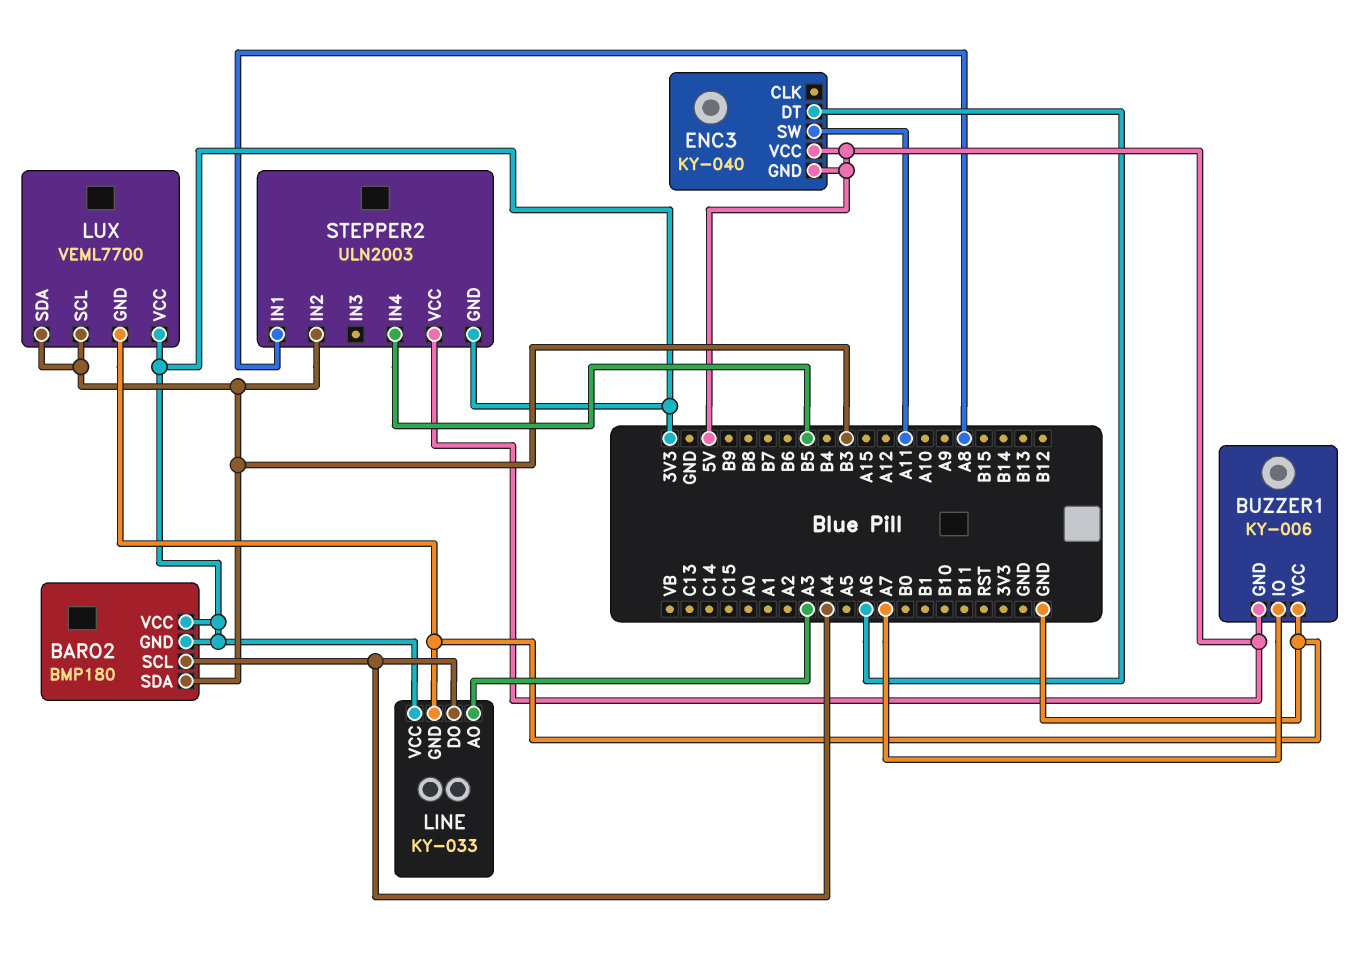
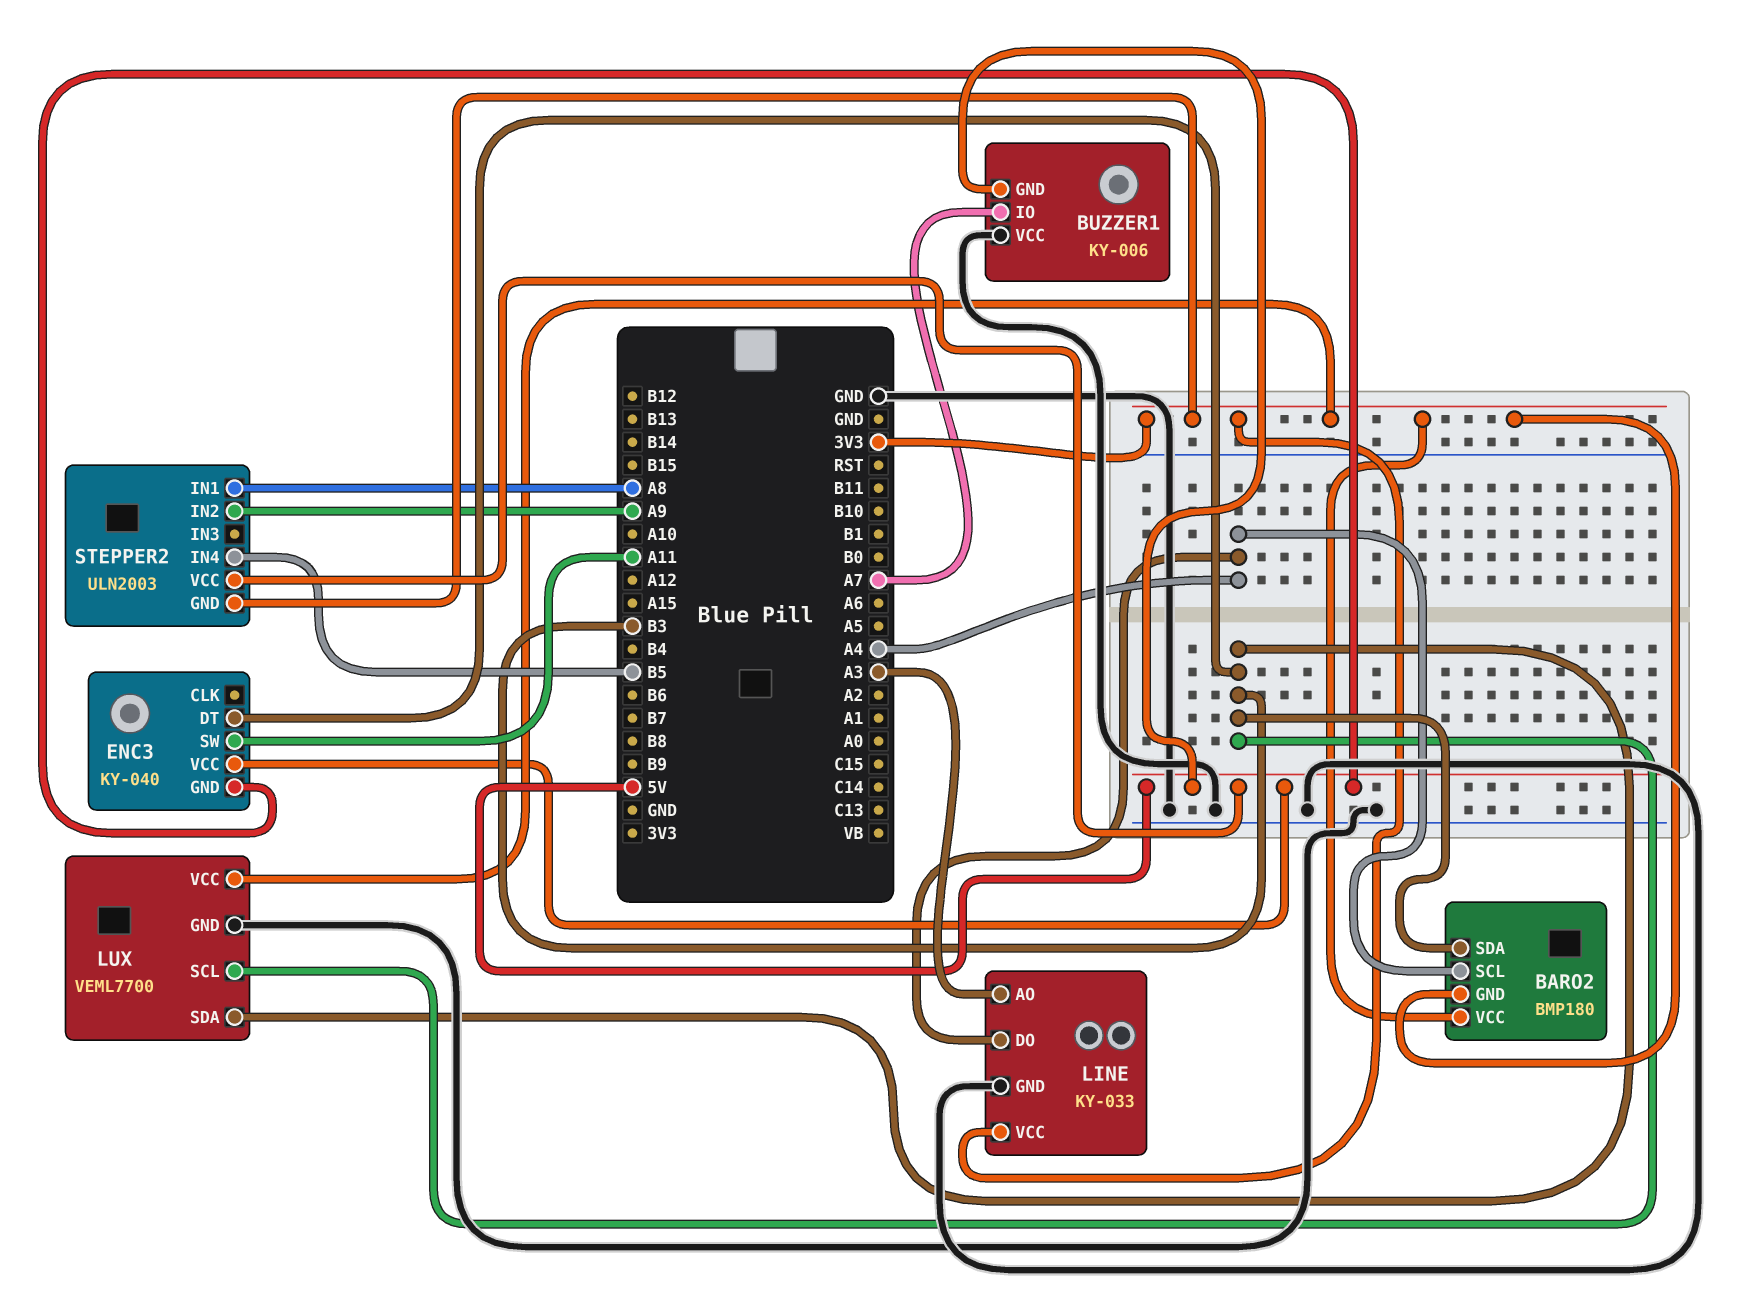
ENC3 pin DT: A6 -> B3
STEPPER2 pin IN2: B3 -> A9

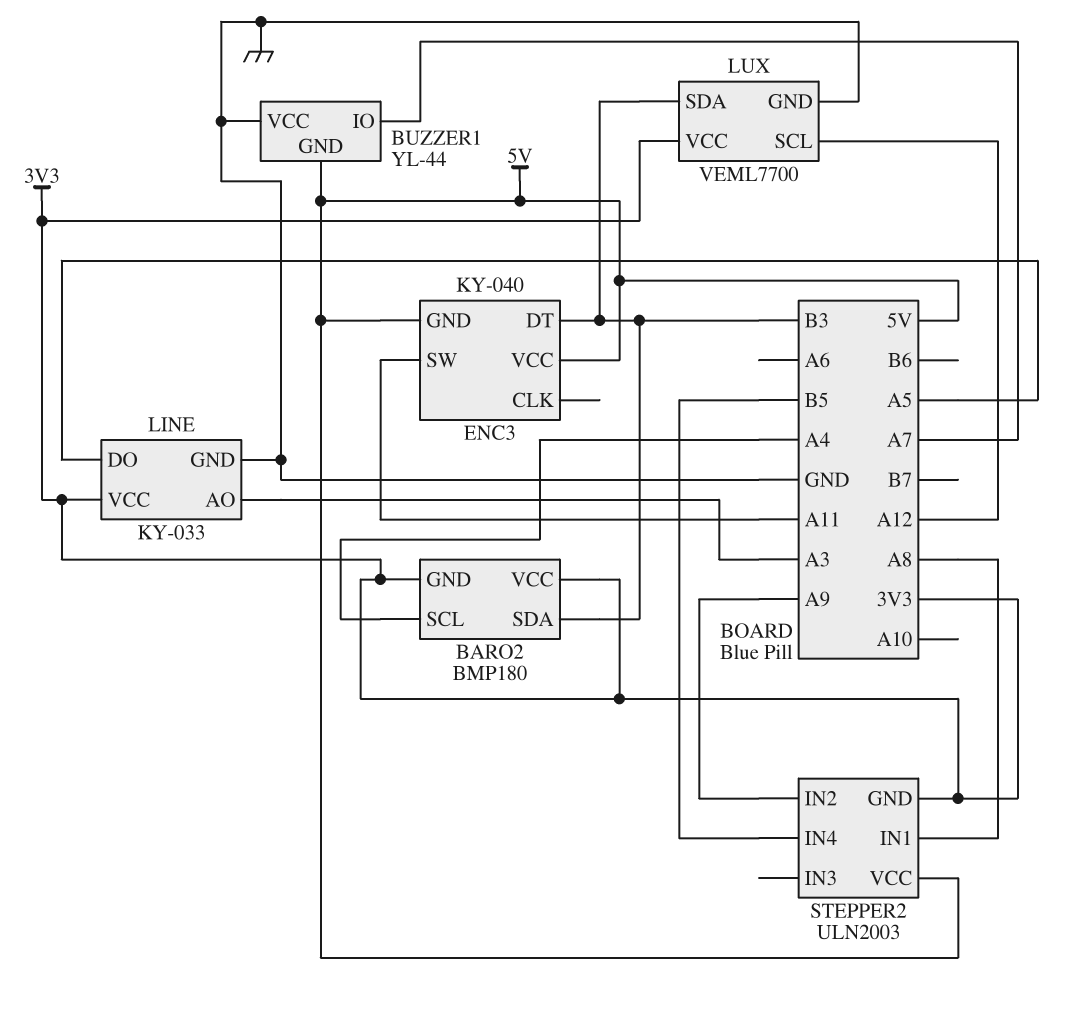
BUZZER1: KY-006 -> YL-44
LINE pin DO: A4 -> A5
LUX pin SCL: B3 -> A12

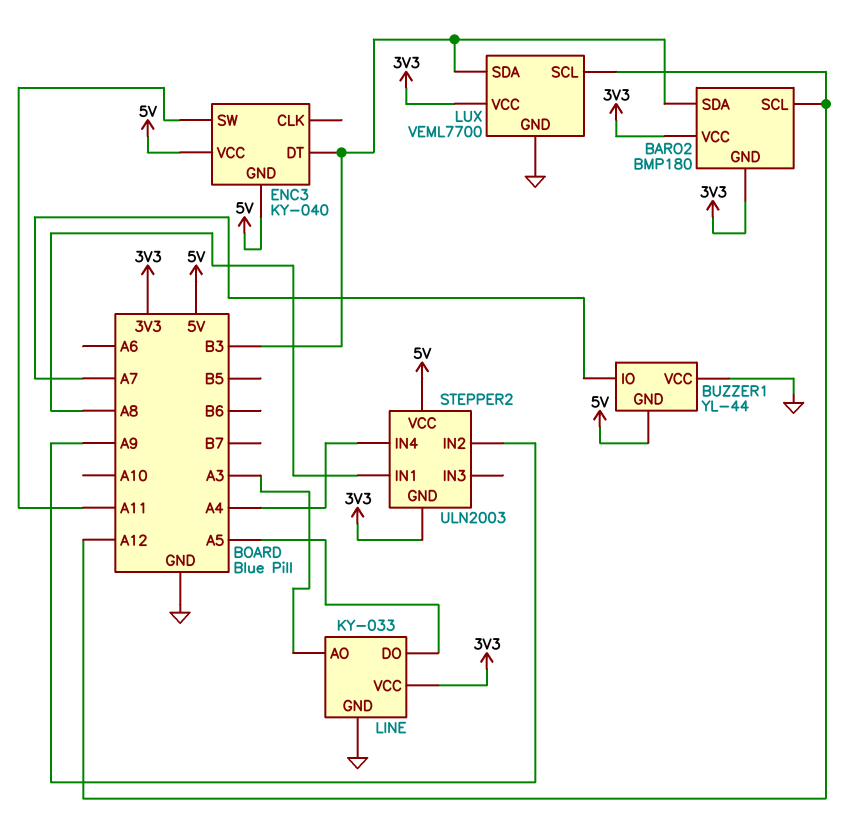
BARO2 pin SCL: A4 -> A12
STEPPER2 pin IN4: B5 -> A4

